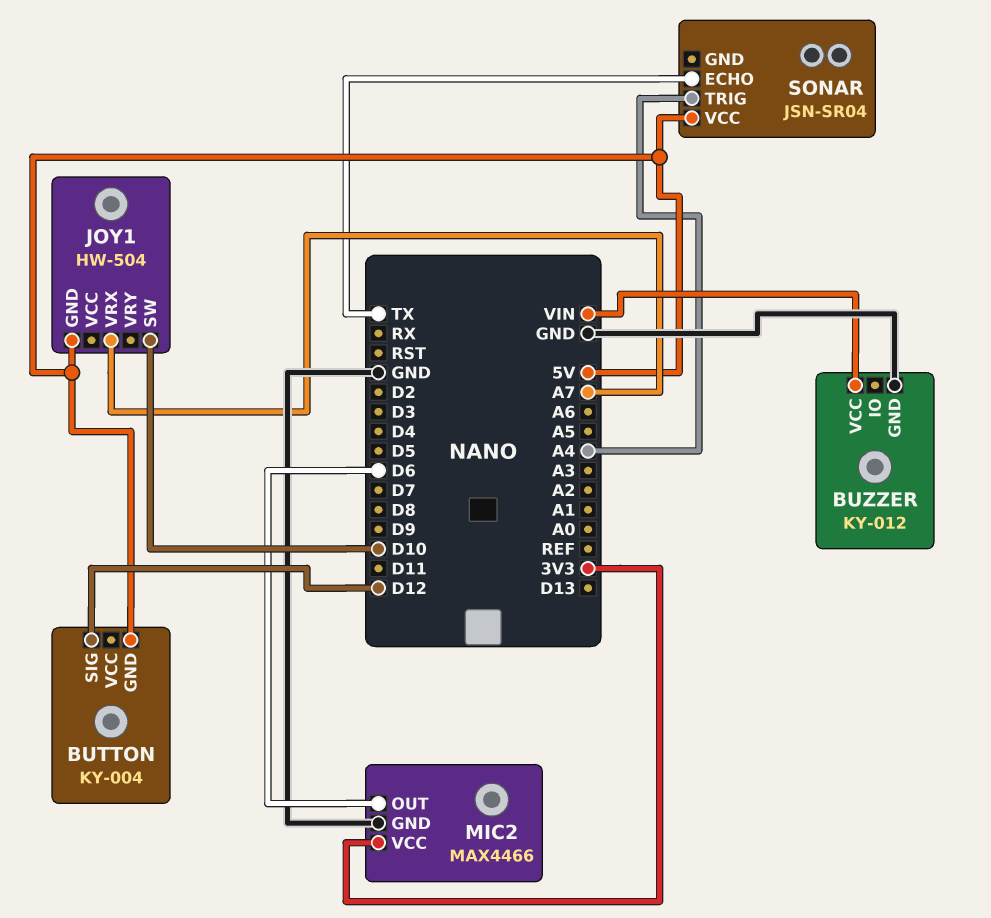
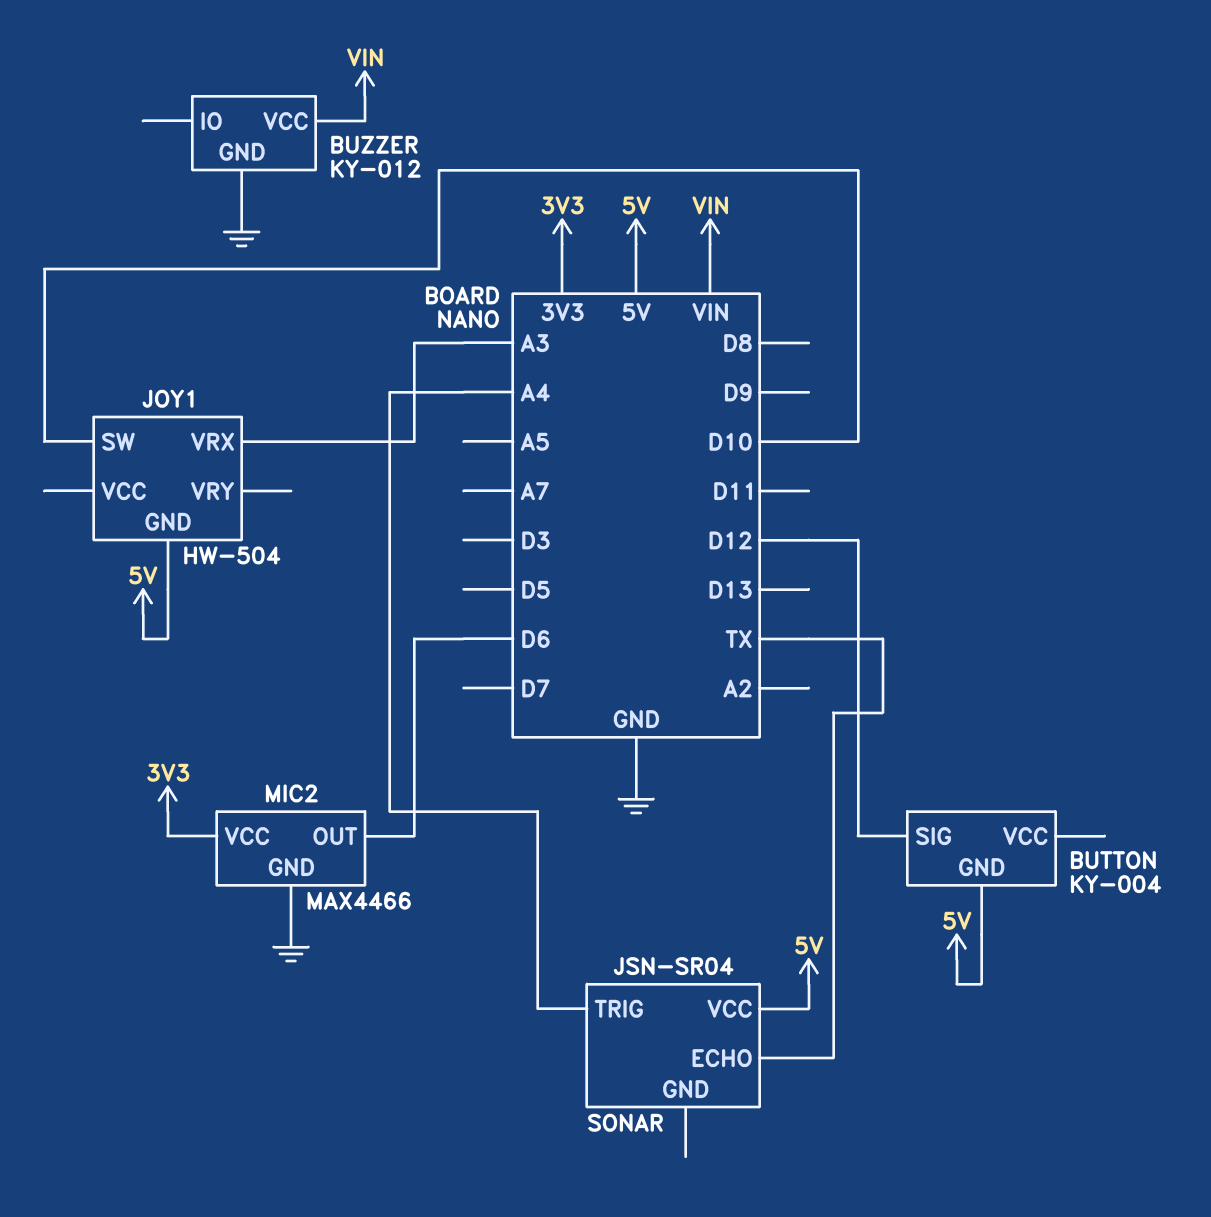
JOY1 pin VRX: A7 -> A3

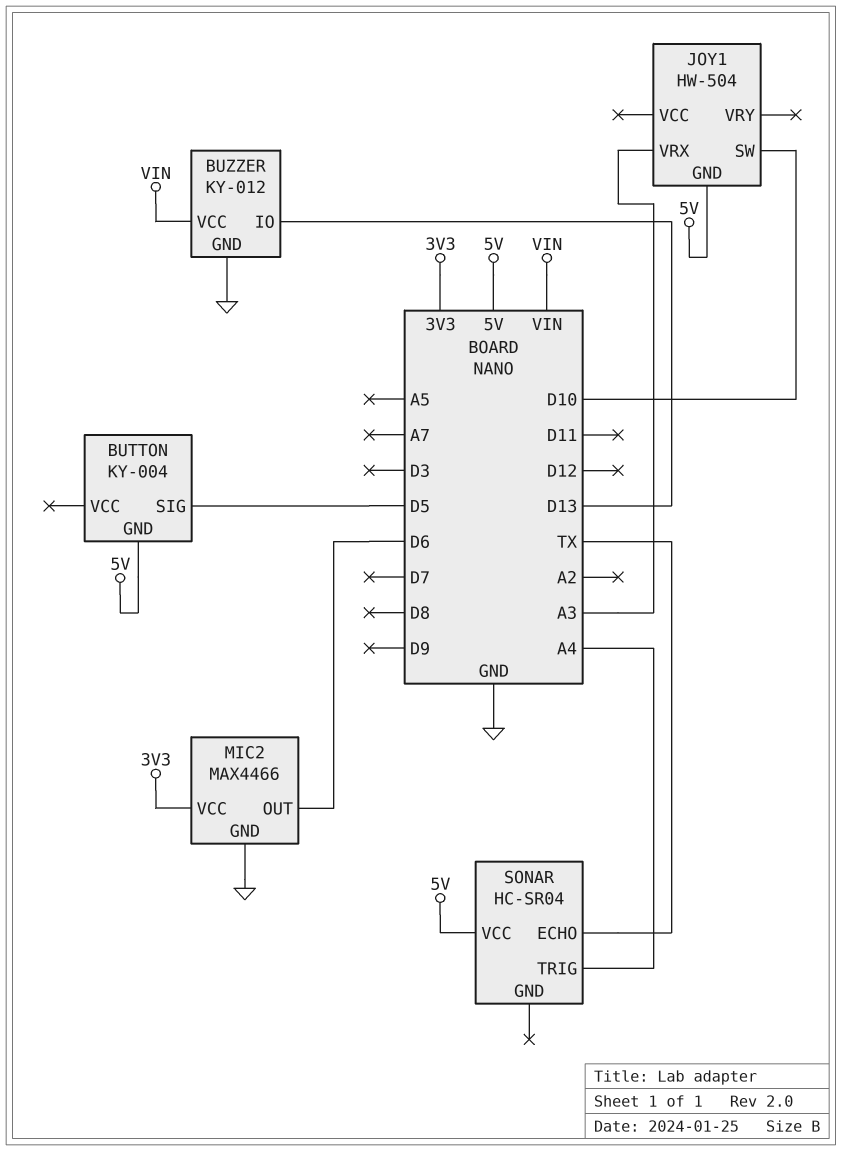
BUTTON pin SIG: D12 -> D5
BUZZER pin IO: none -> D13
SONAR: JSN-SR04 -> HC-SR04

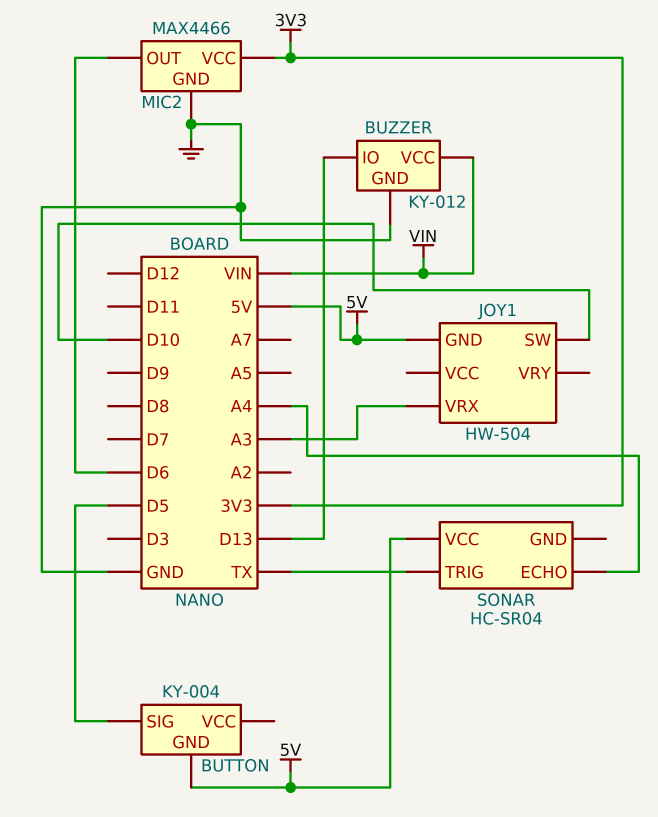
SONAR pin ECHO: TX -> A4
SONAR pin TRIG: A4 -> TX

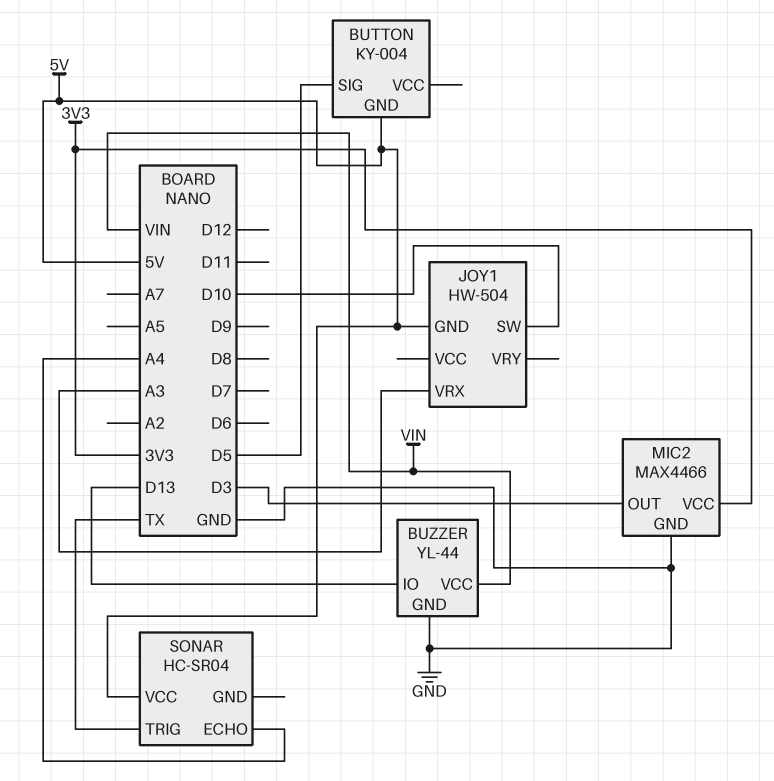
BUZZER: KY-012 -> YL-44
MIC2 pin OUT: D6 -> D3

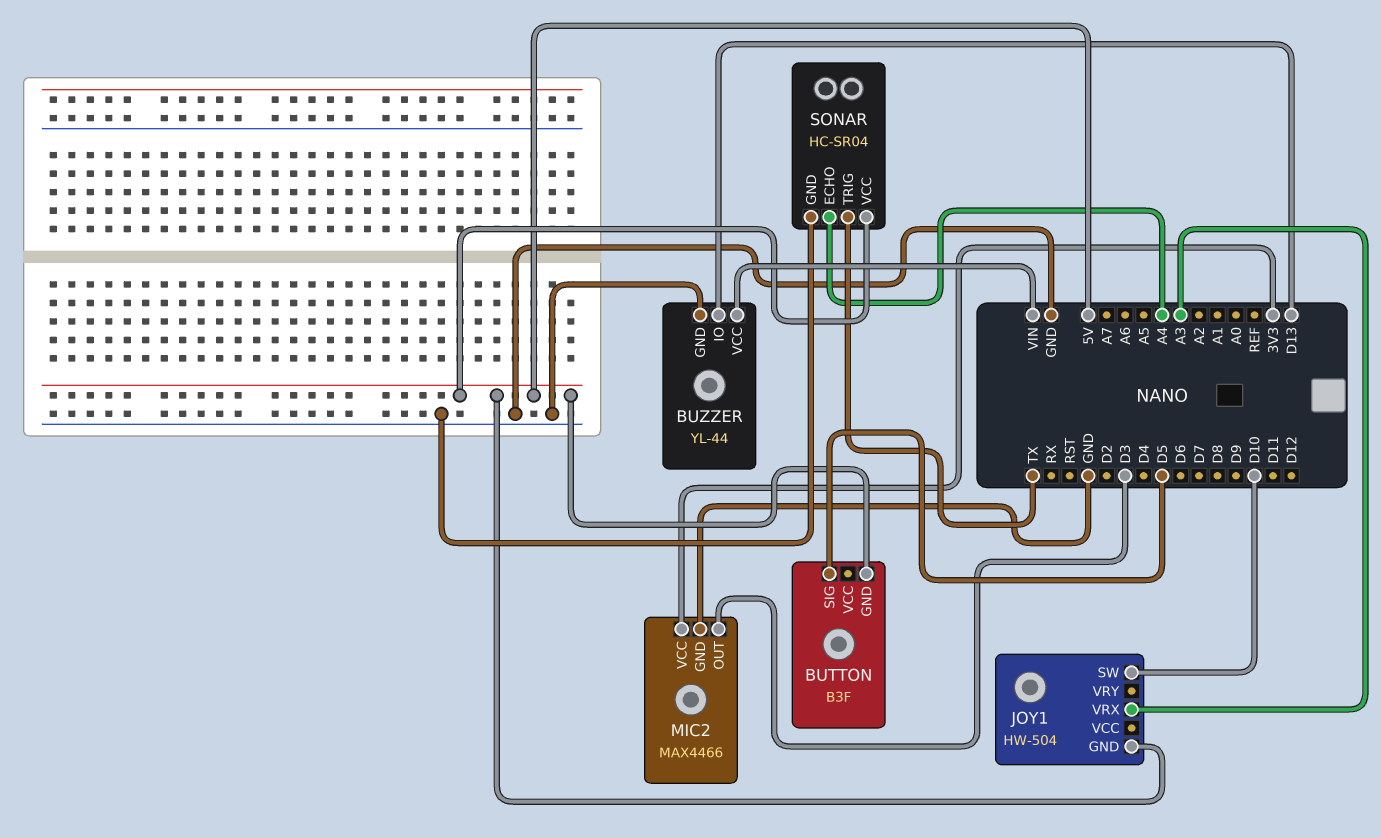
BUTTON: KY-004 -> B3F
SONAR pin GND: none -> GND

